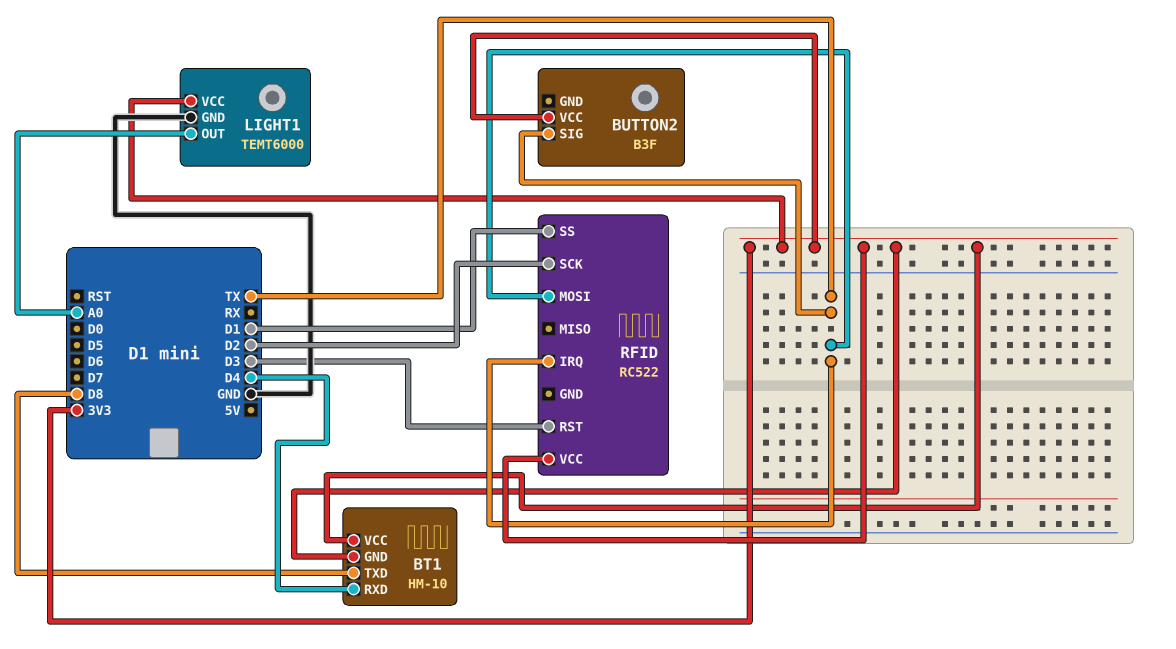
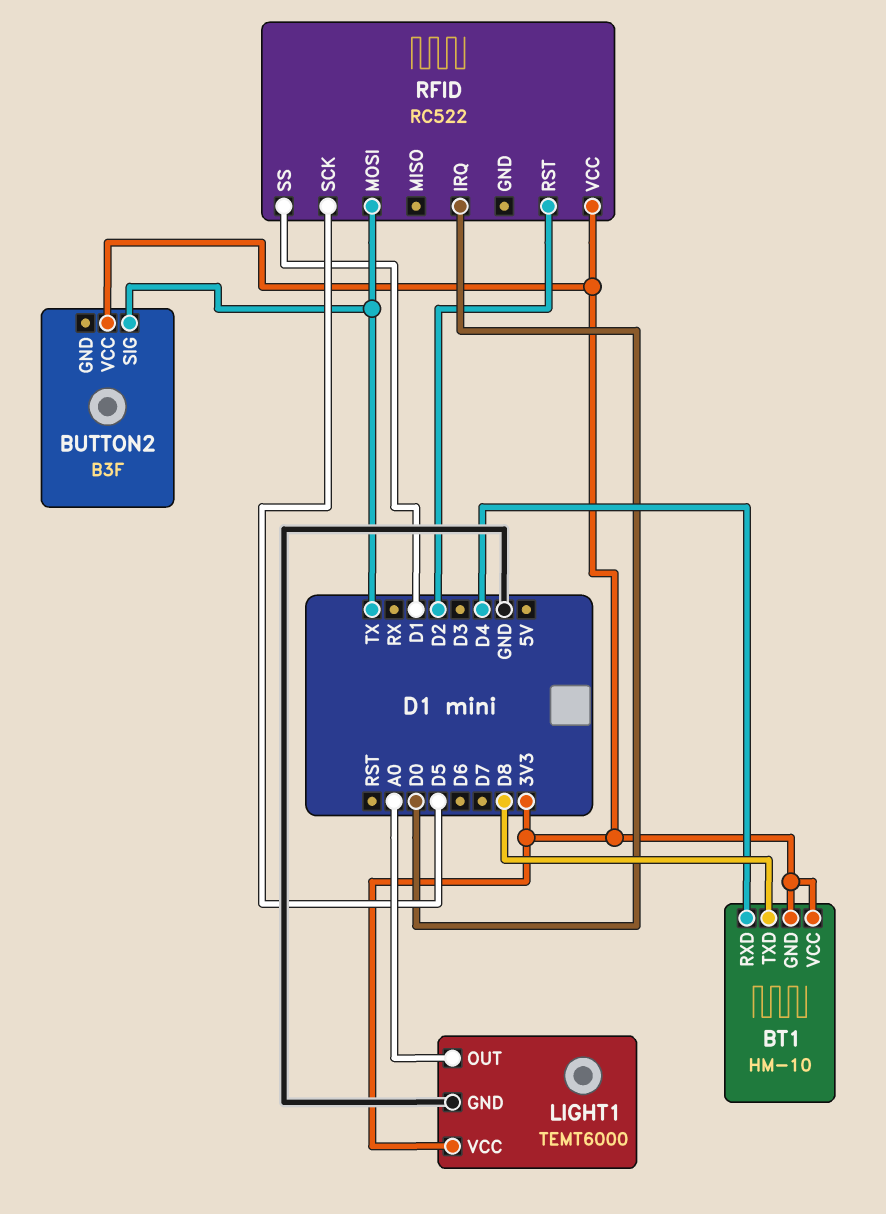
RFID pin IRQ: TX -> D0
RFID pin RST: D3 -> D2
RFID pin SCK: D2 -> D5

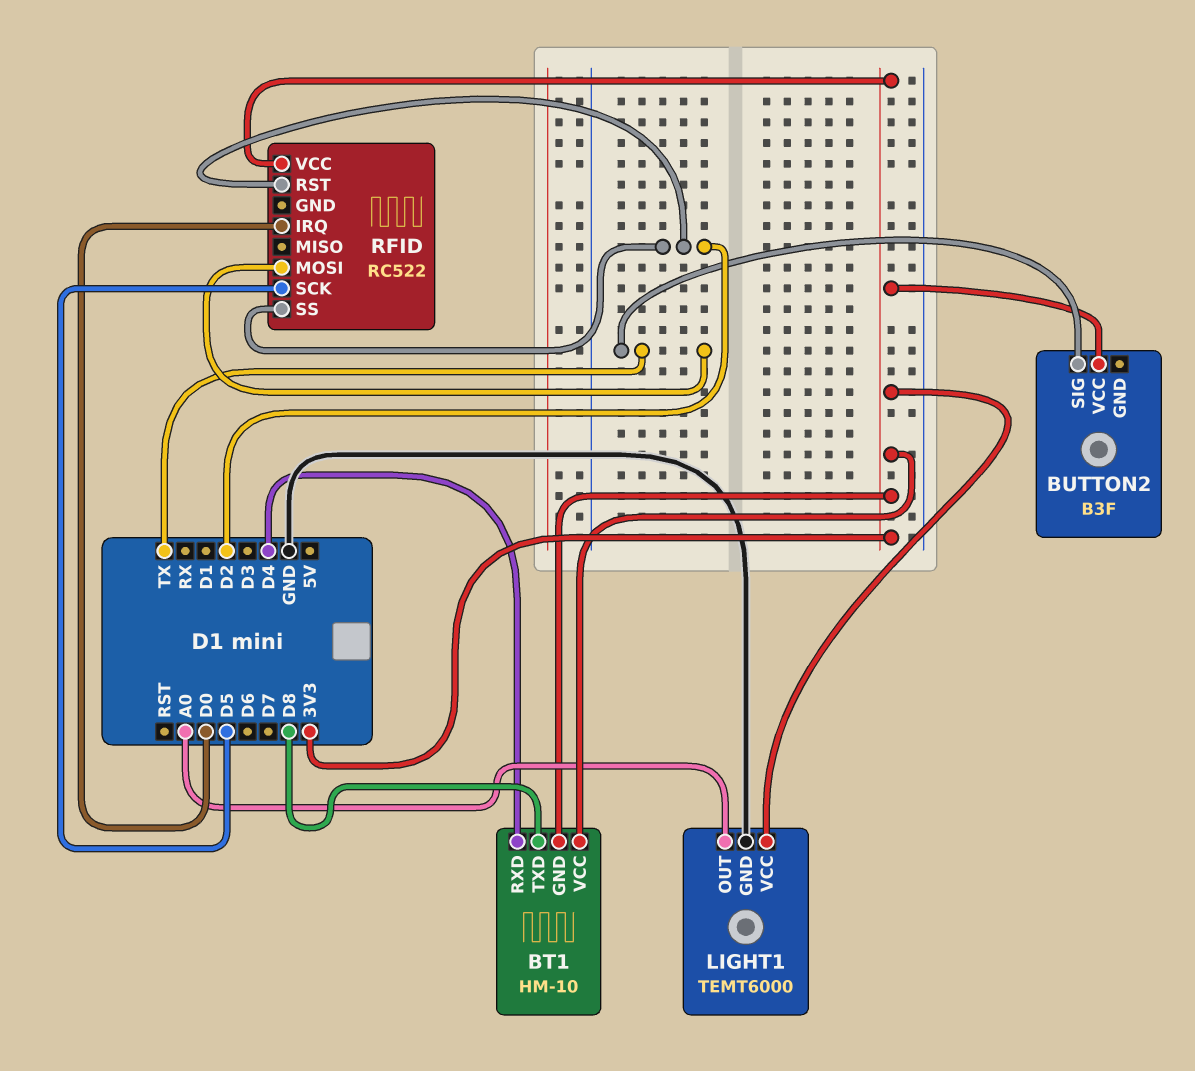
RFID pin SS: D1 -> D2

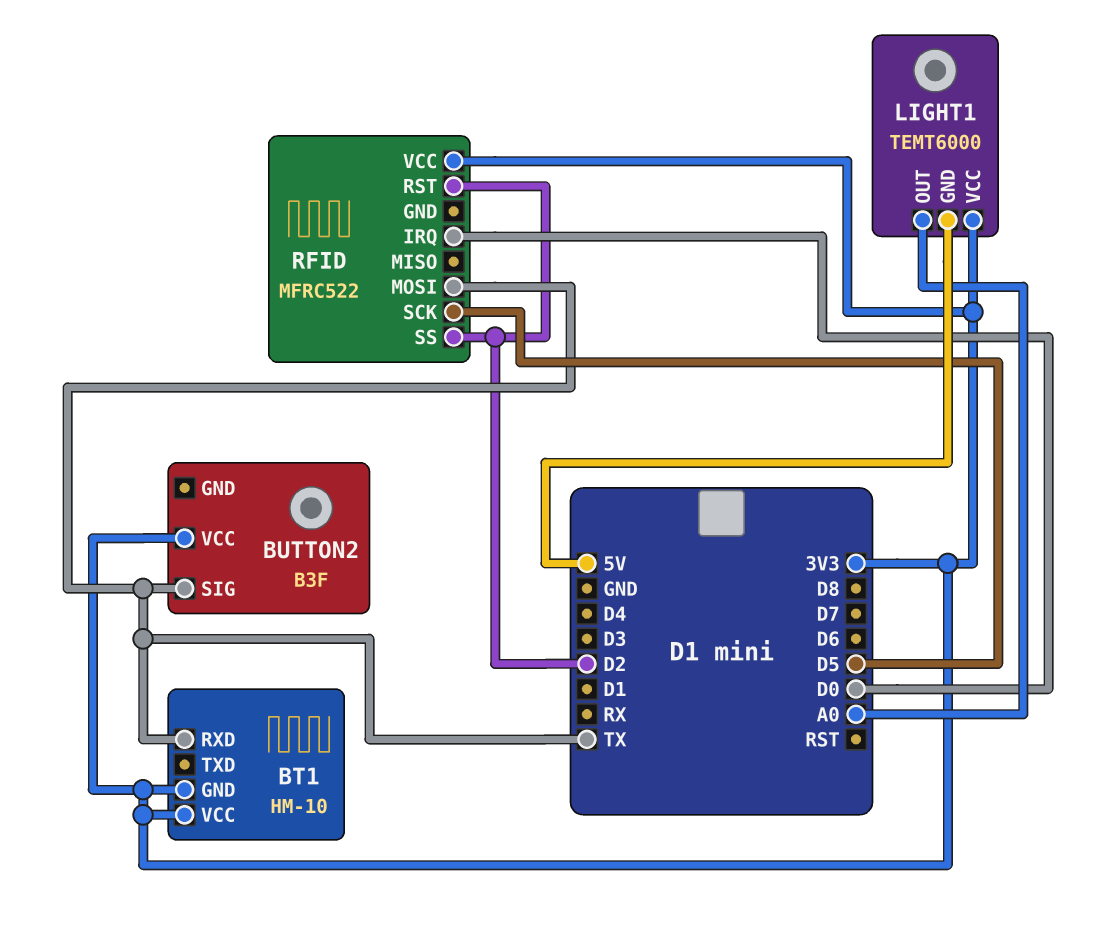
BT1 pin RXD: D4 -> TX
BT1 pin TXD: D8 -> none
LIGHT1 pin GND: GND -> 5V
RFID: RC522 -> MFRC522

